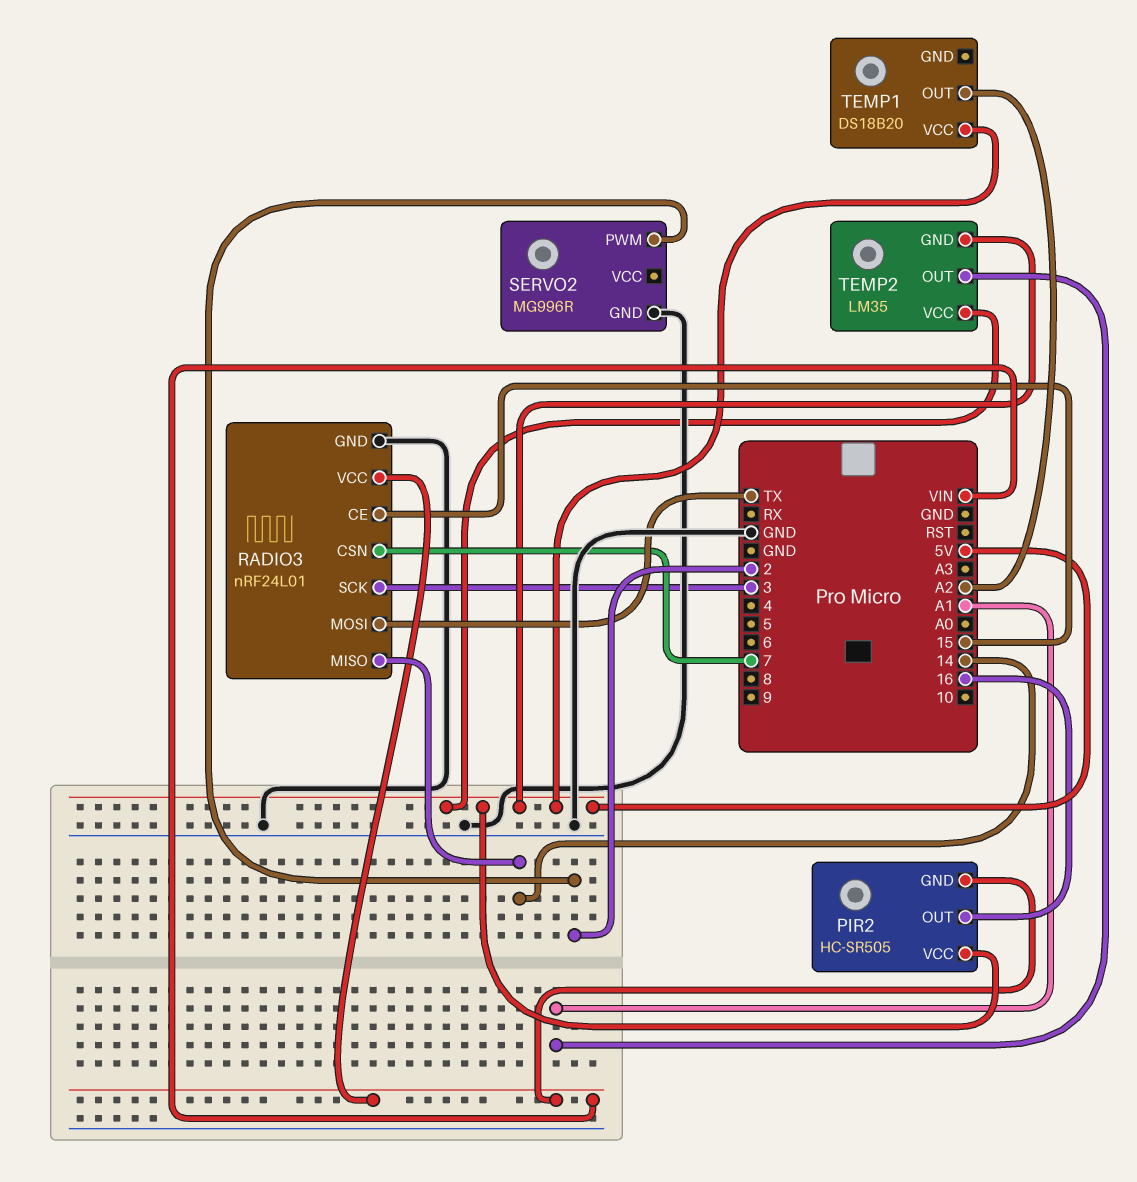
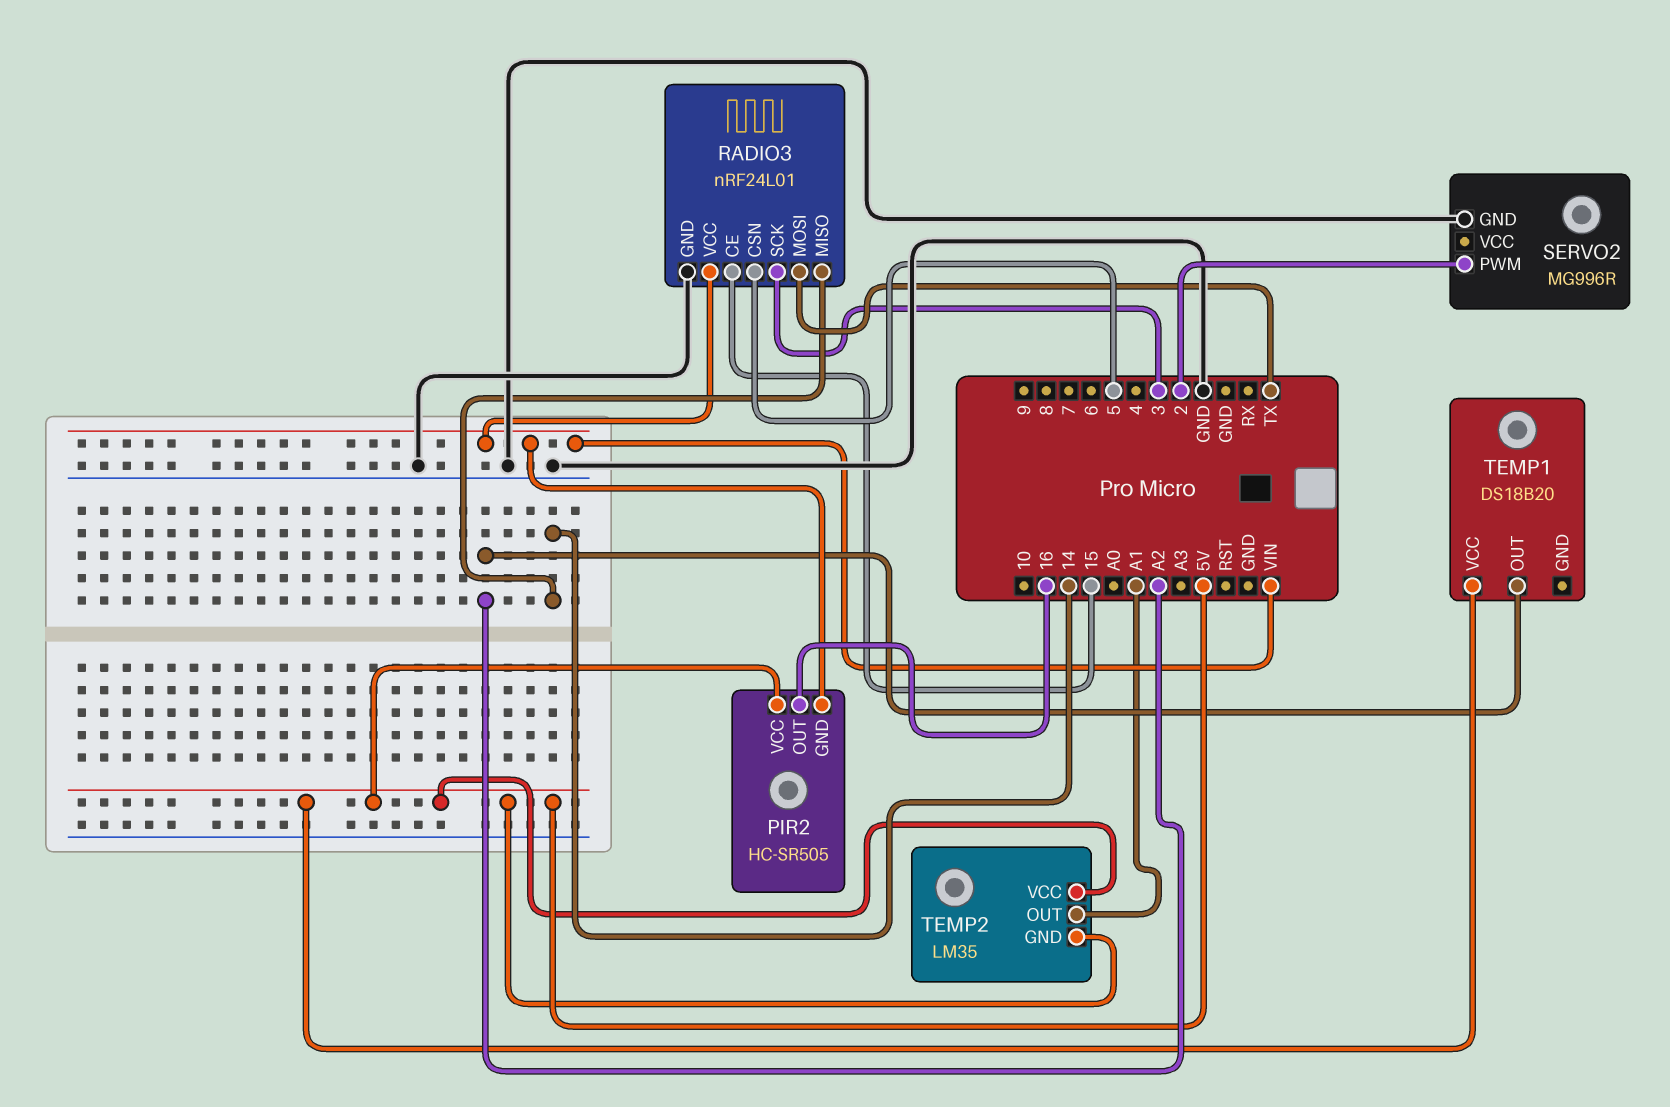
RADIO3 pin CSN: 7 -> 5

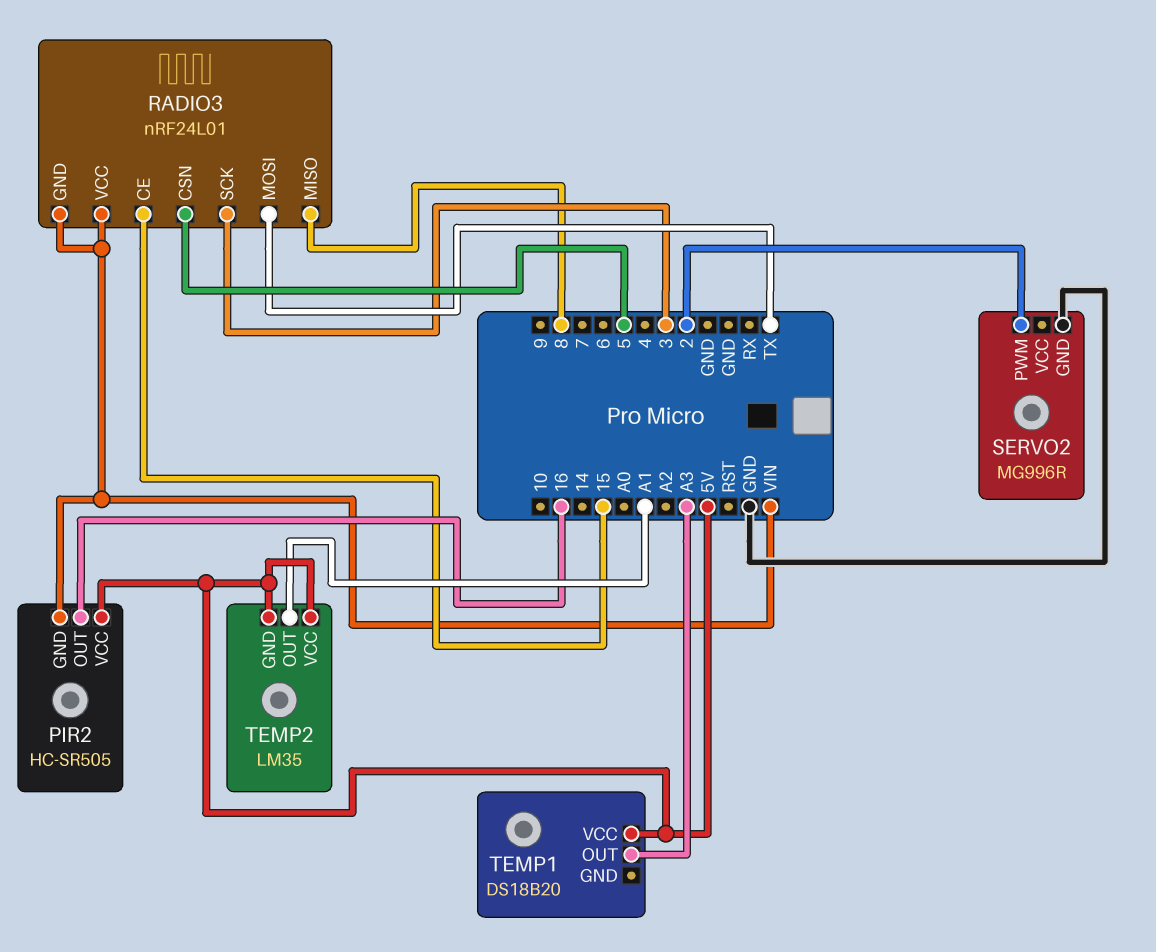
RADIO3 pin GND: GND -> VIN
RADIO3 pin MISO: 14 -> 8
TEMP1 pin OUT: A2 -> A3

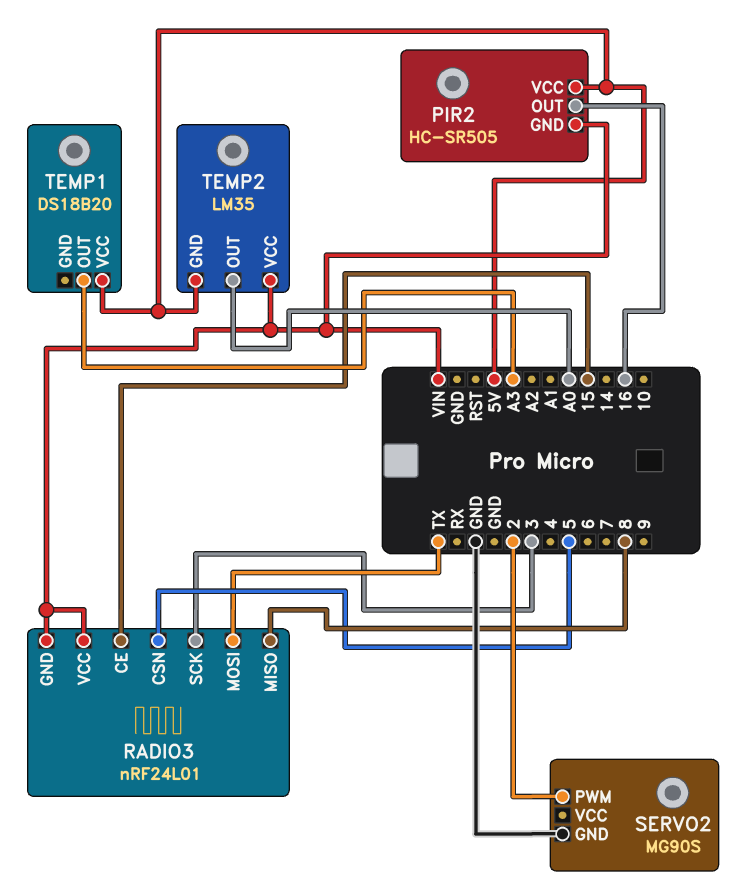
SERVO2: MG996R -> MG90S
TEMP2 pin OUT: A1 -> A0
TEMP2 pin VCC: 5V -> VIN

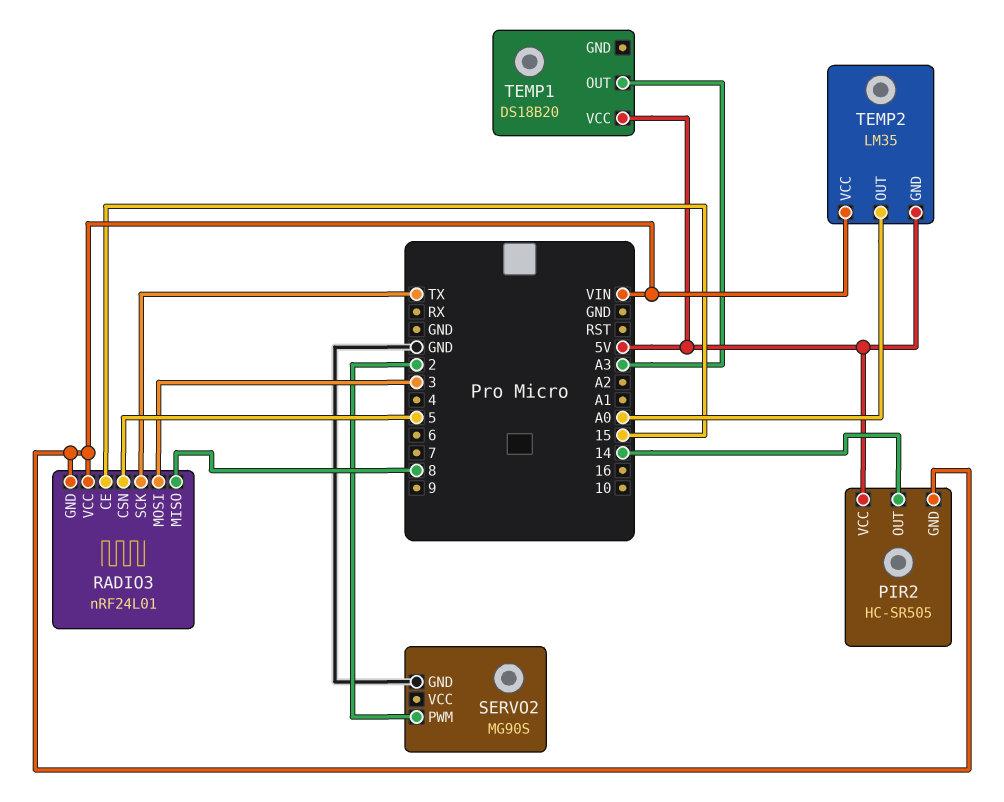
PIR2 pin OUT: 16 -> 14
RADIO3 pin MOSI: TX -> 3
RADIO3 pin SCK: 3 -> TX

